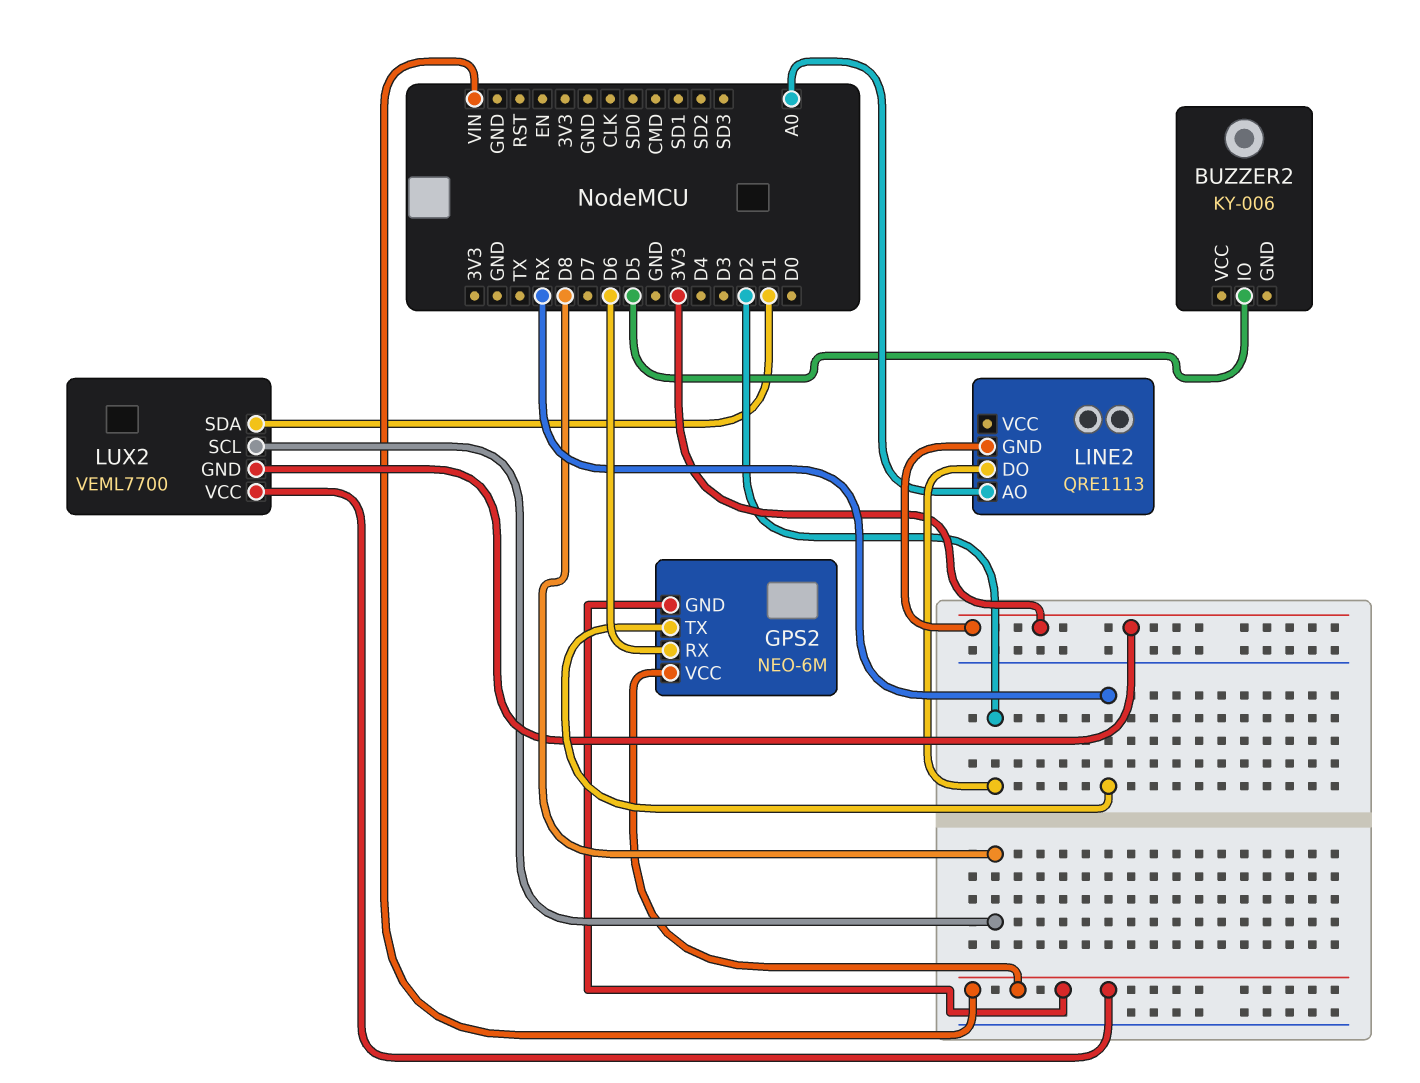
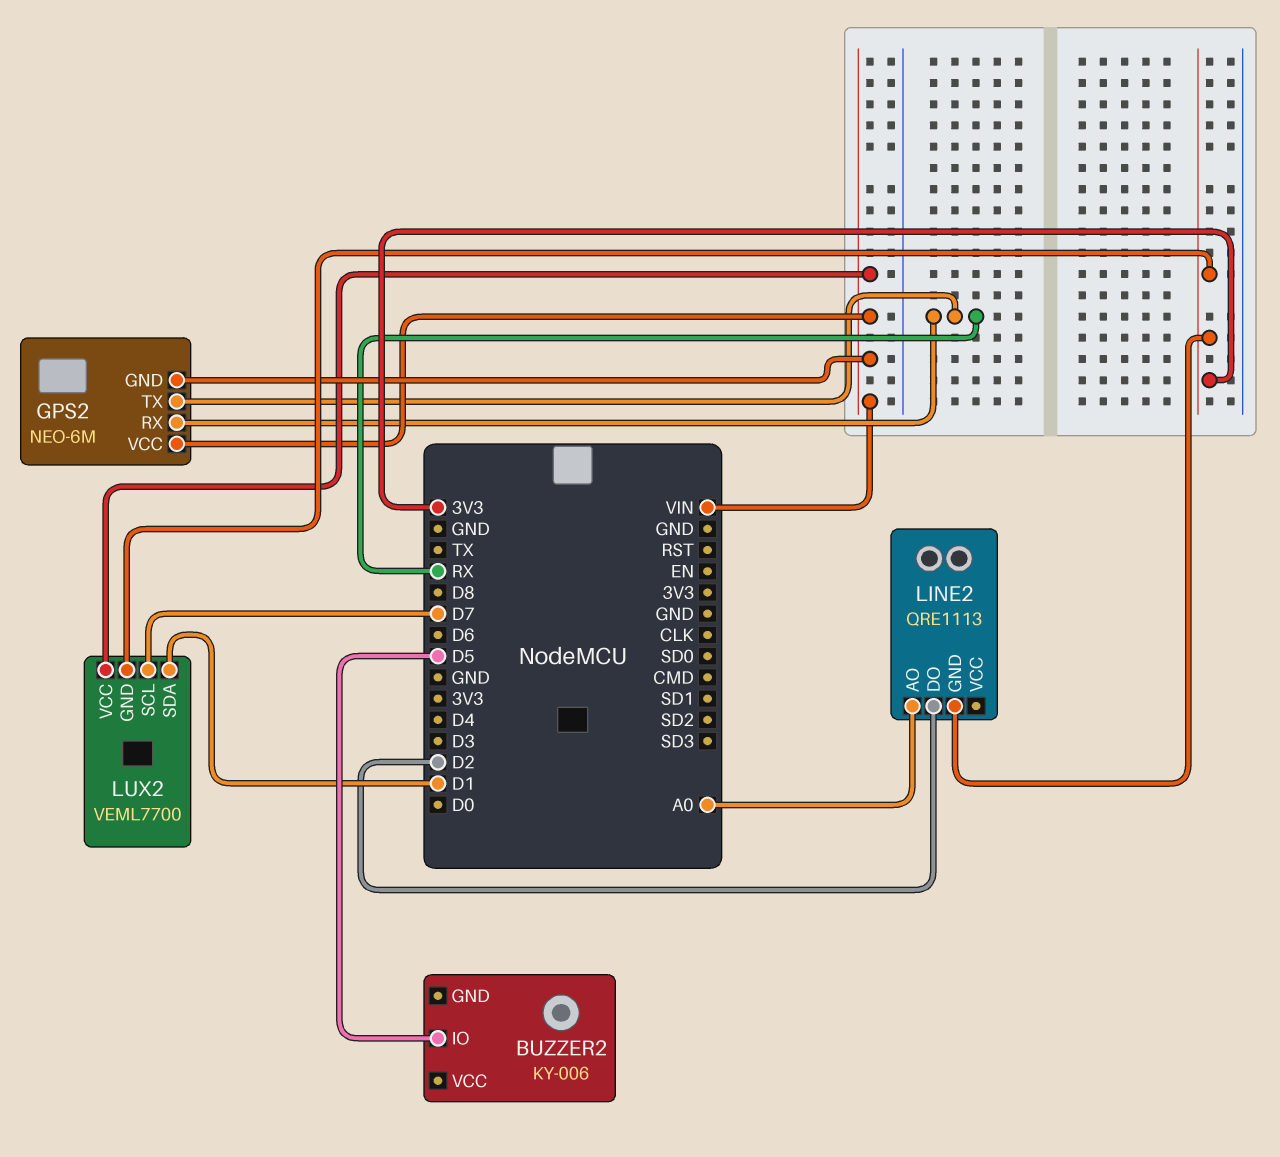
GPS2 pin RX: D6 -> RX
LUX2 pin SCL: D8 -> D7

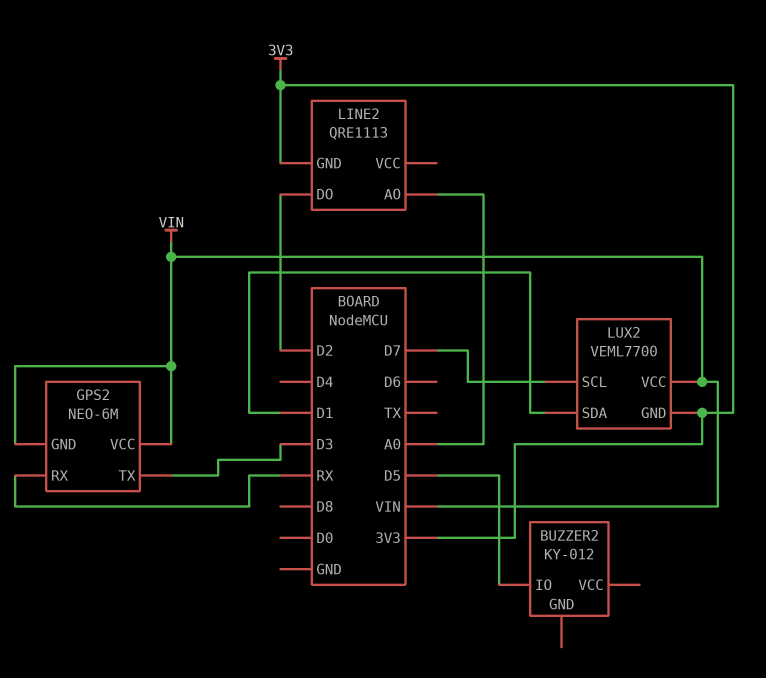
BUZZER2: KY-006 -> KY-012
GPS2 pin TX: RX -> D3

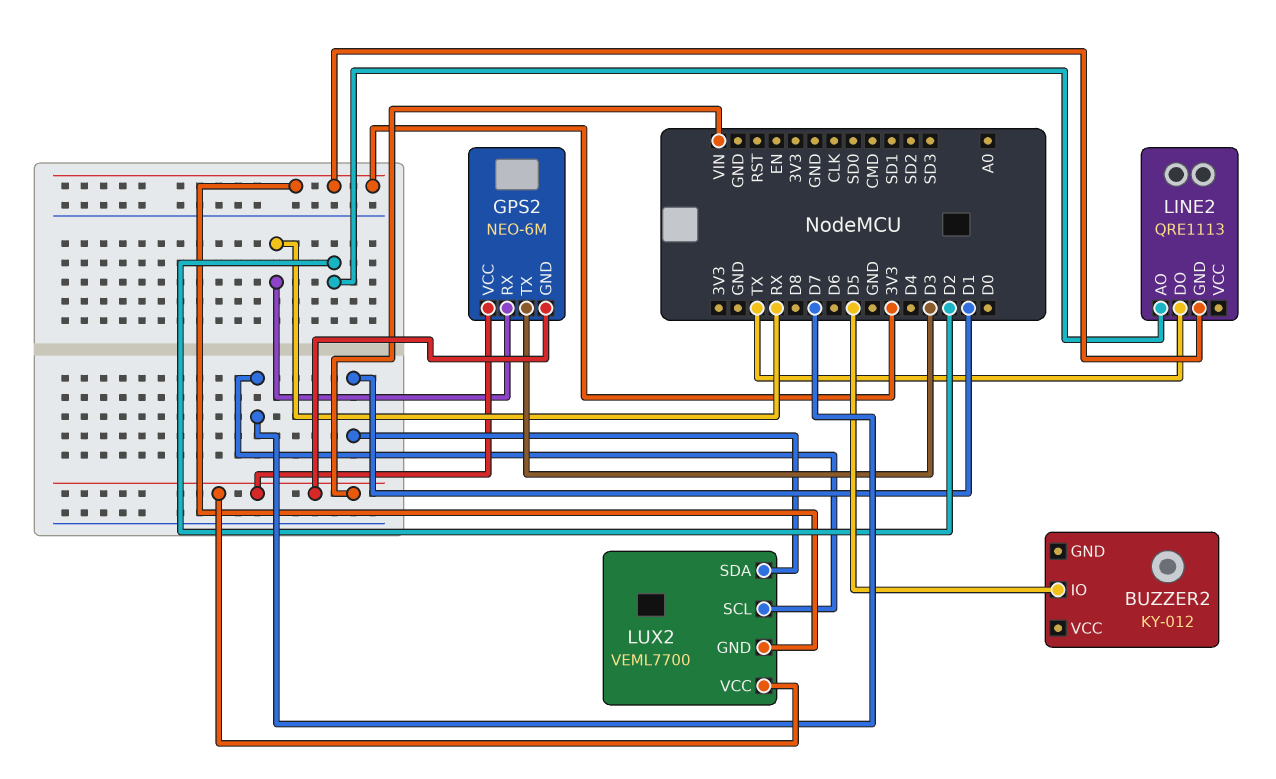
LINE2 pin AO: A0 -> D2
LINE2 pin DO: D2 -> TX

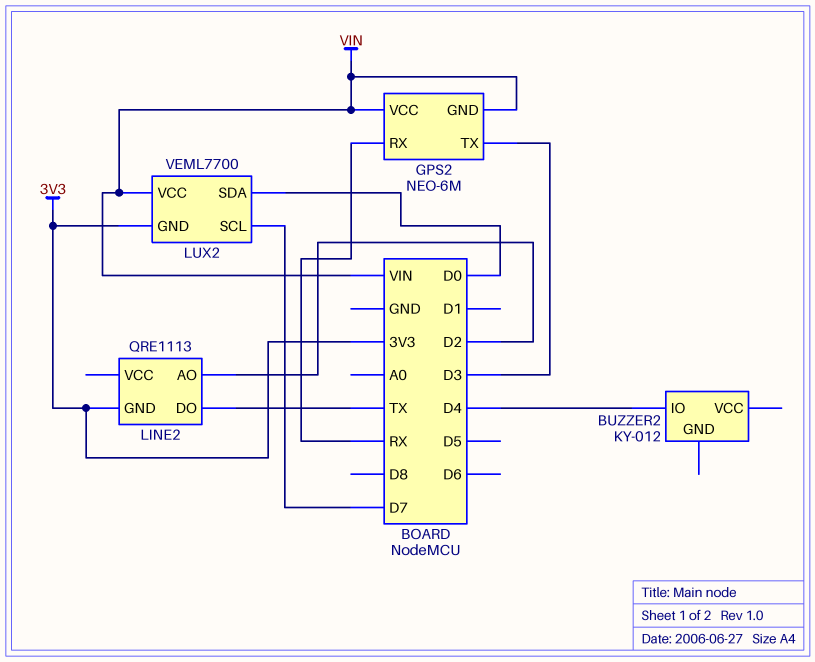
BUZZER2 pin IO: D5 -> D4
LUX2 pin SDA: D1 -> D0

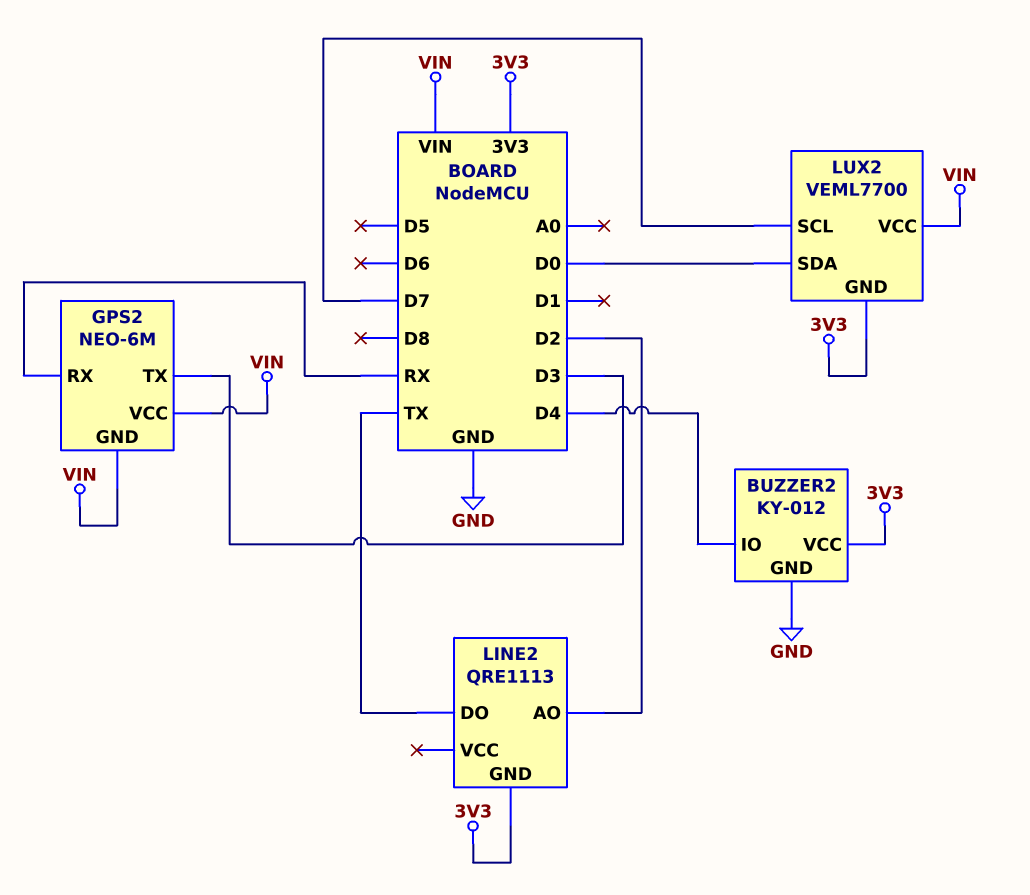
BUZZER2 pin GND: none -> GND
BUZZER2 pin VCC: none -> 3V3

